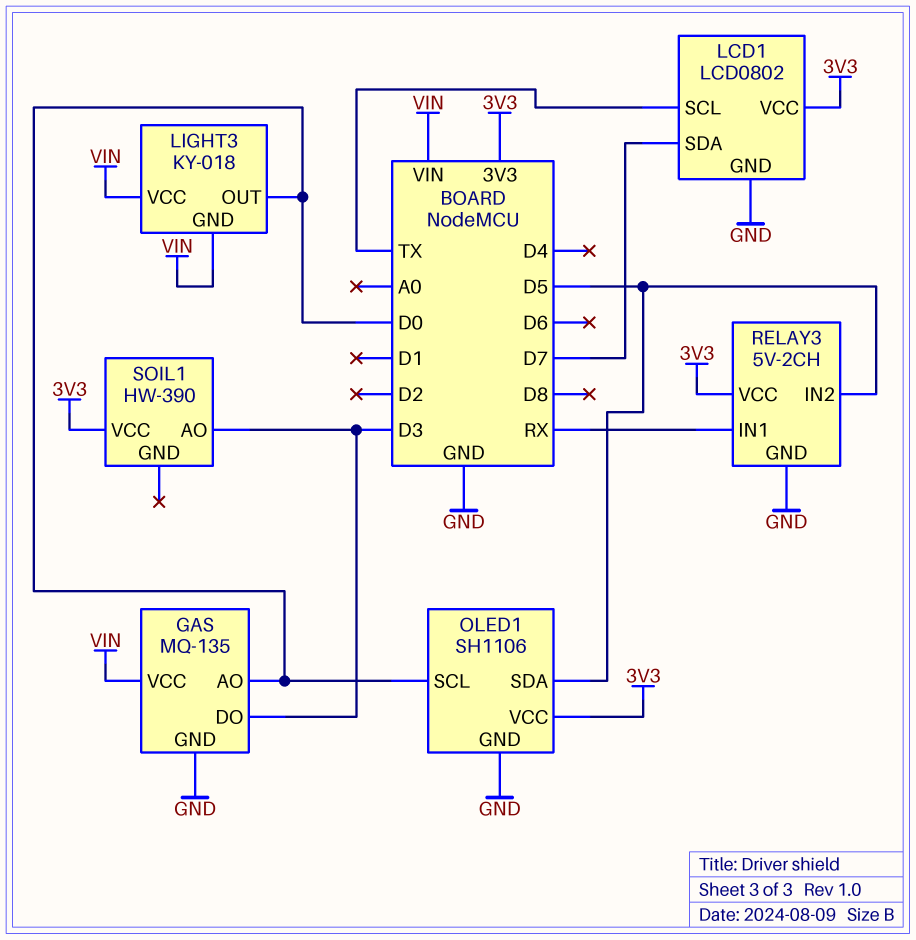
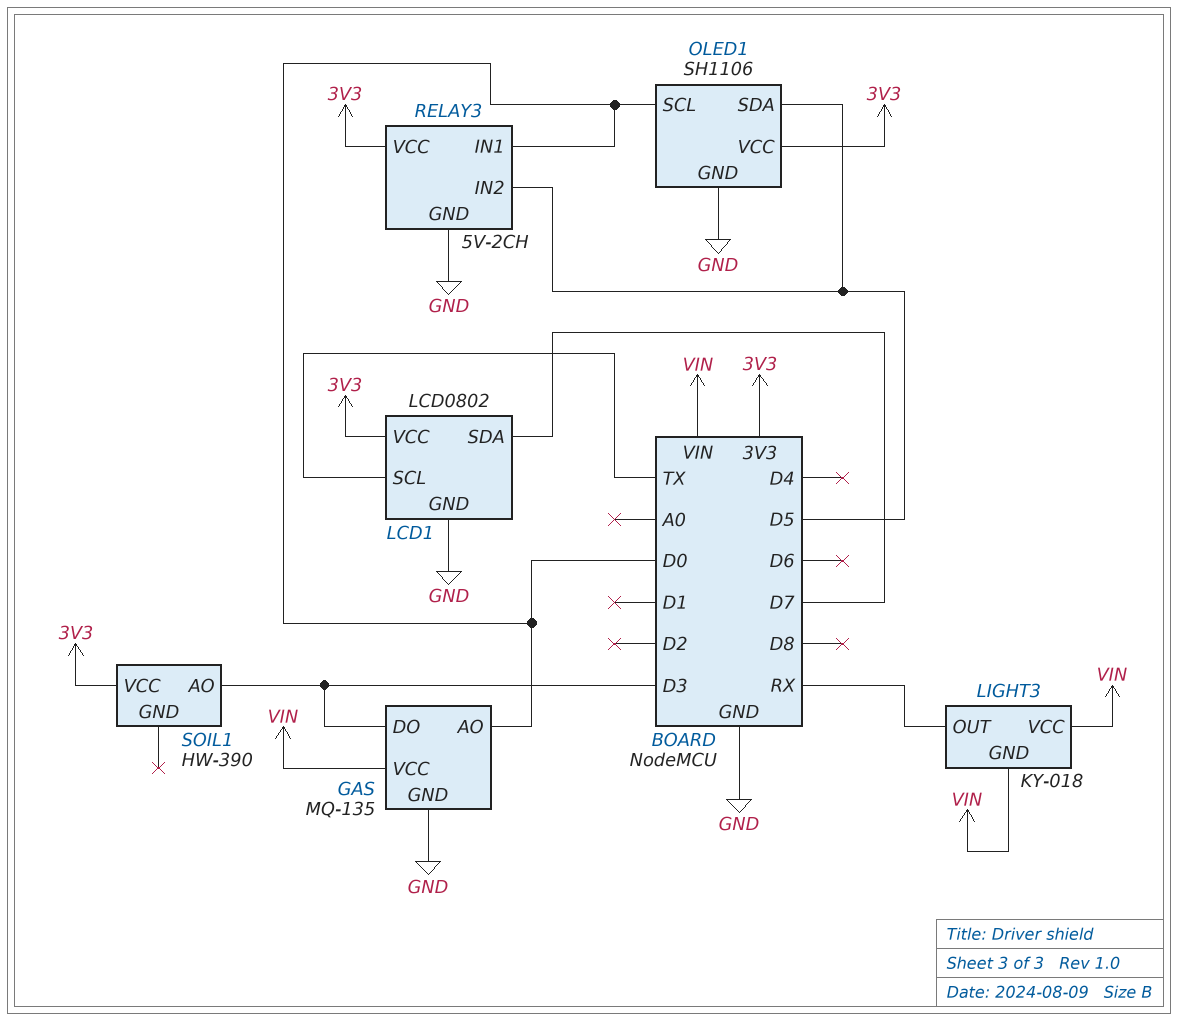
LIGHT3 pin OUT: D0 -> RX
RELAY3 pin IN1: RX -> D0

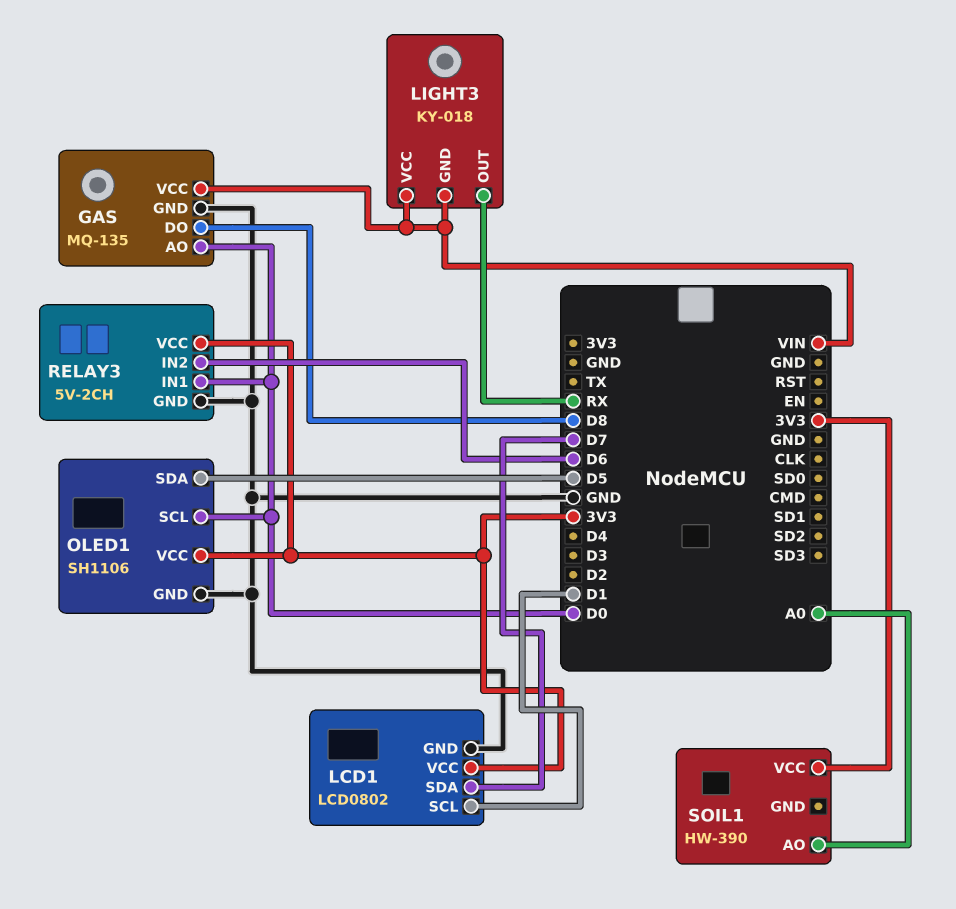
GAS pin DO: D3 -> D8
LCD1 pin SCL: TX -> D1
RELAY3 pin IN2: D5 -> D6
SOIL1 pin AO: D3 -> A0

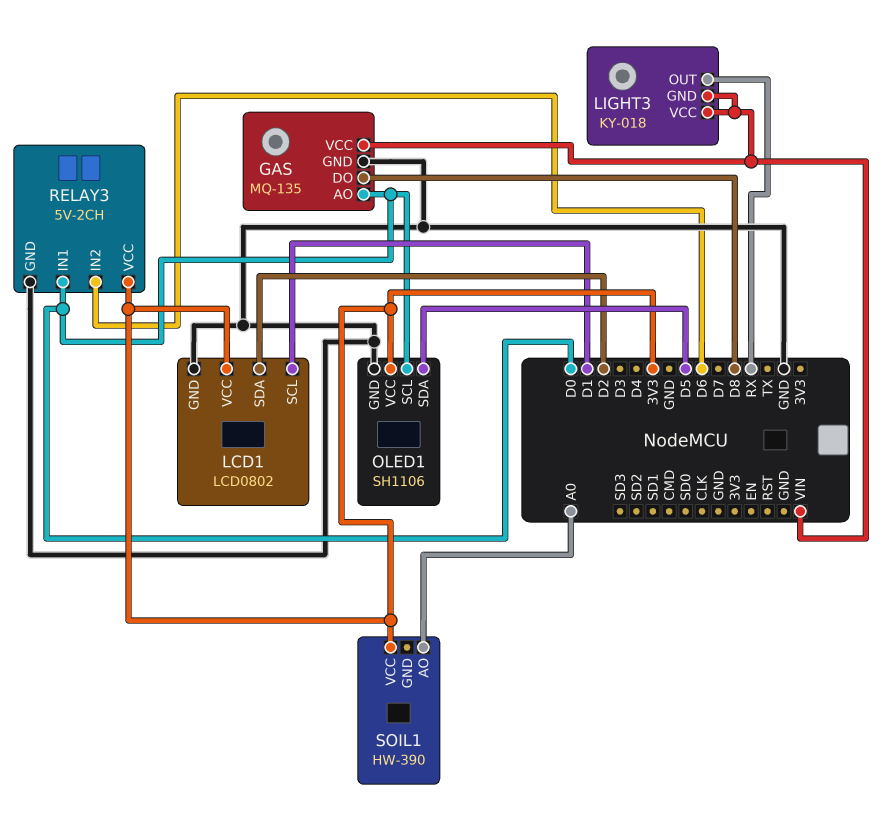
LCD1 pin SDA: D7 -> D2

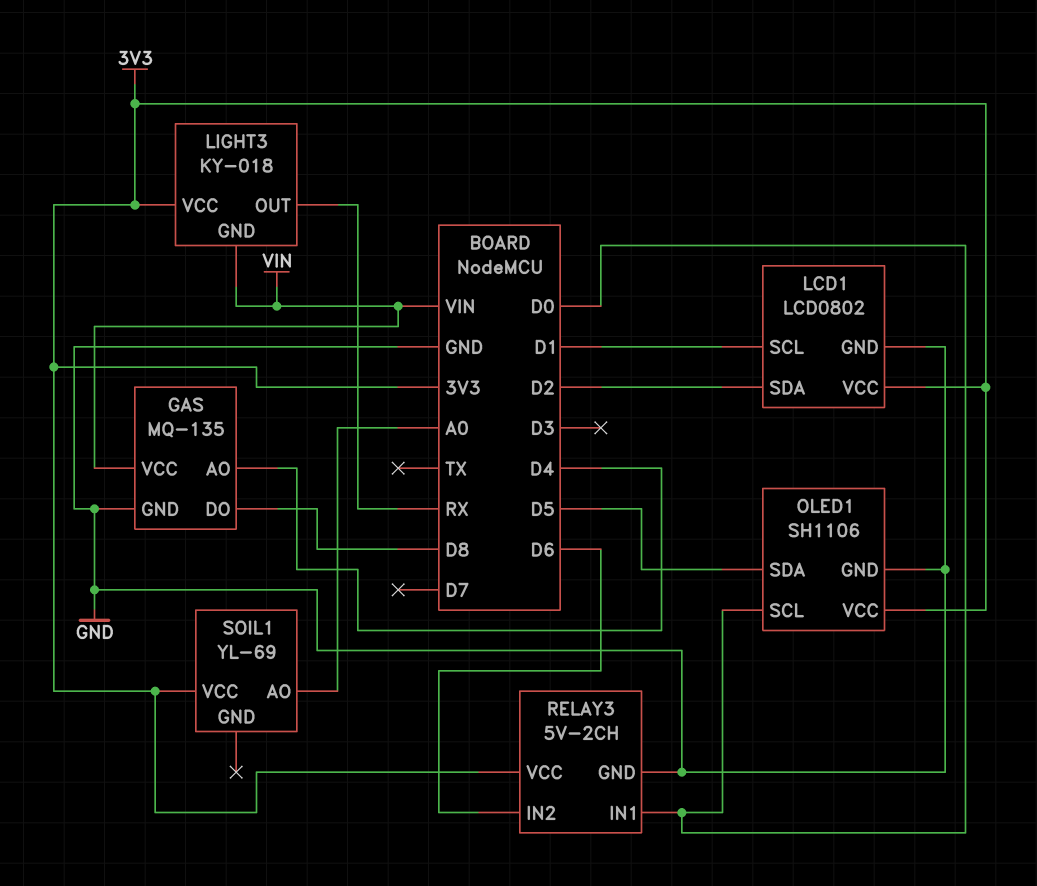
GAS pin AO: D0 -> D4
LIGHT3 pin VCC: VIN -> 3V3
SOIL1: HW-390 -> YL-69

